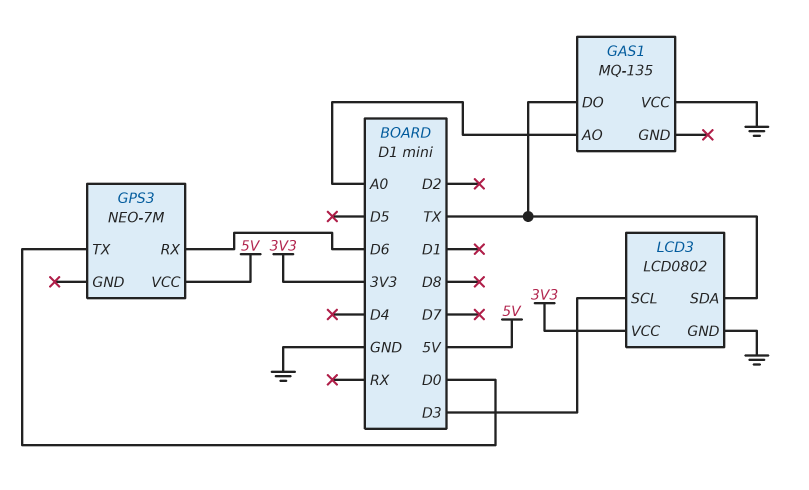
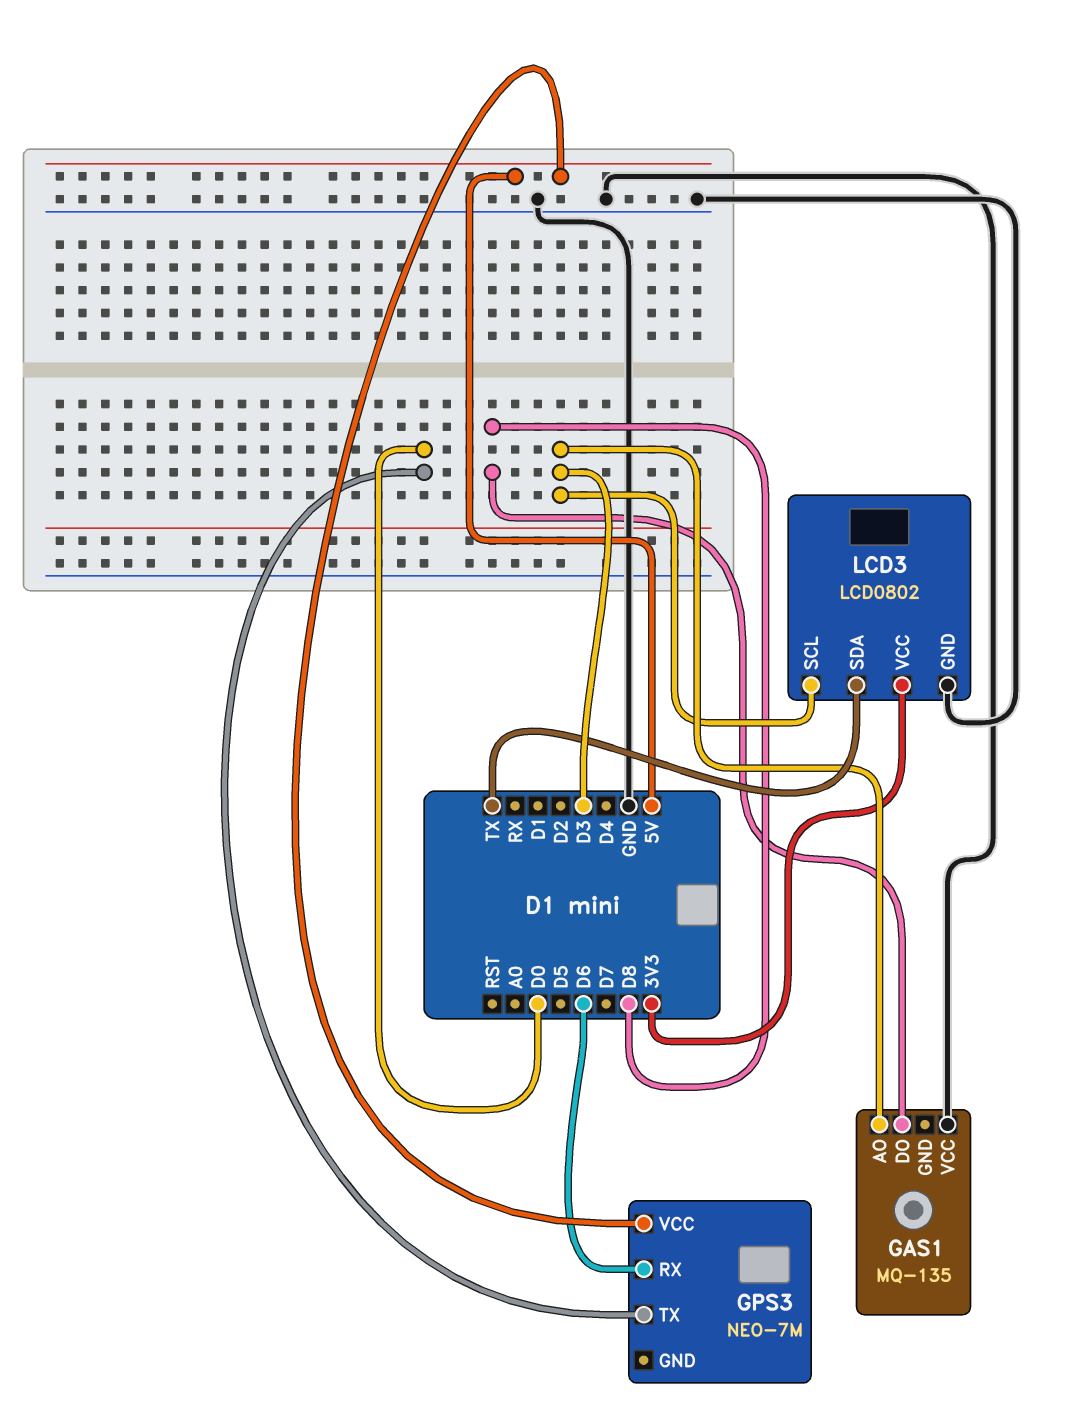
GAS1 pin AO: A0 -> D3
GAS1 pin DO: TX -> D8

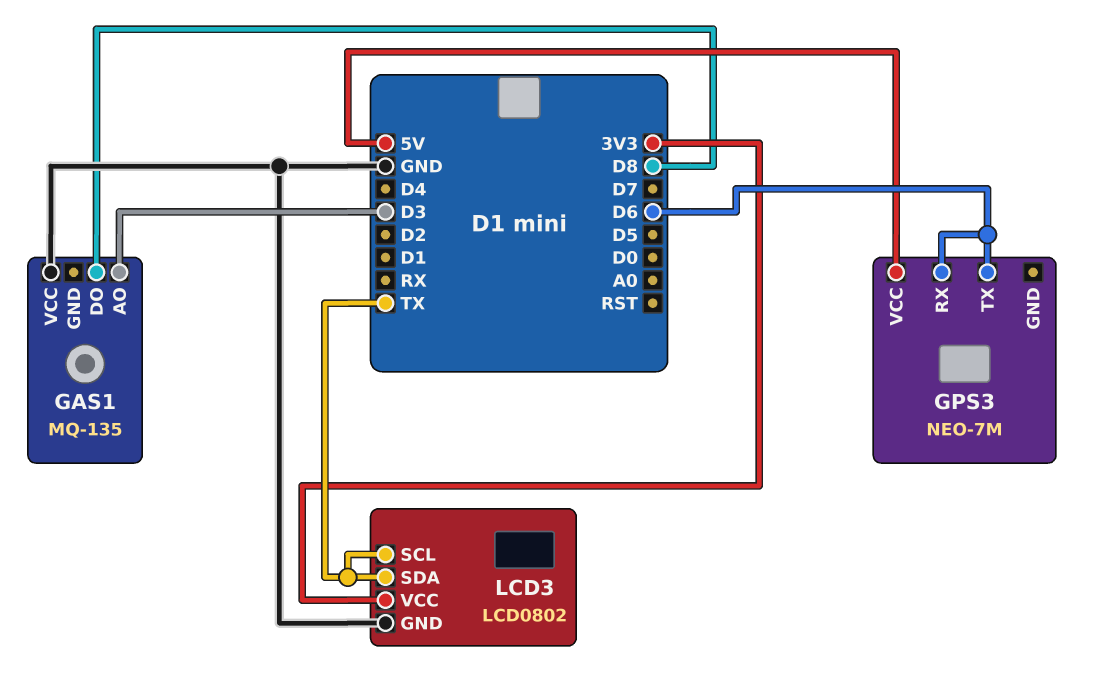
GPS3 pin TX: D0 -> D6
LCD3 pin SCL: D3 -> TX

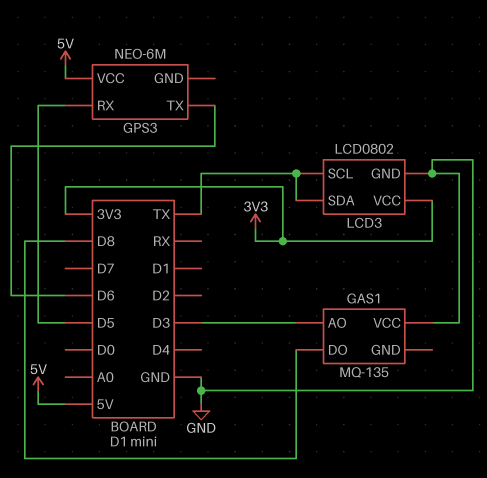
GPS3: NEO-7M -> NEO-6M
GPS3 pin RX: D6 -> D5

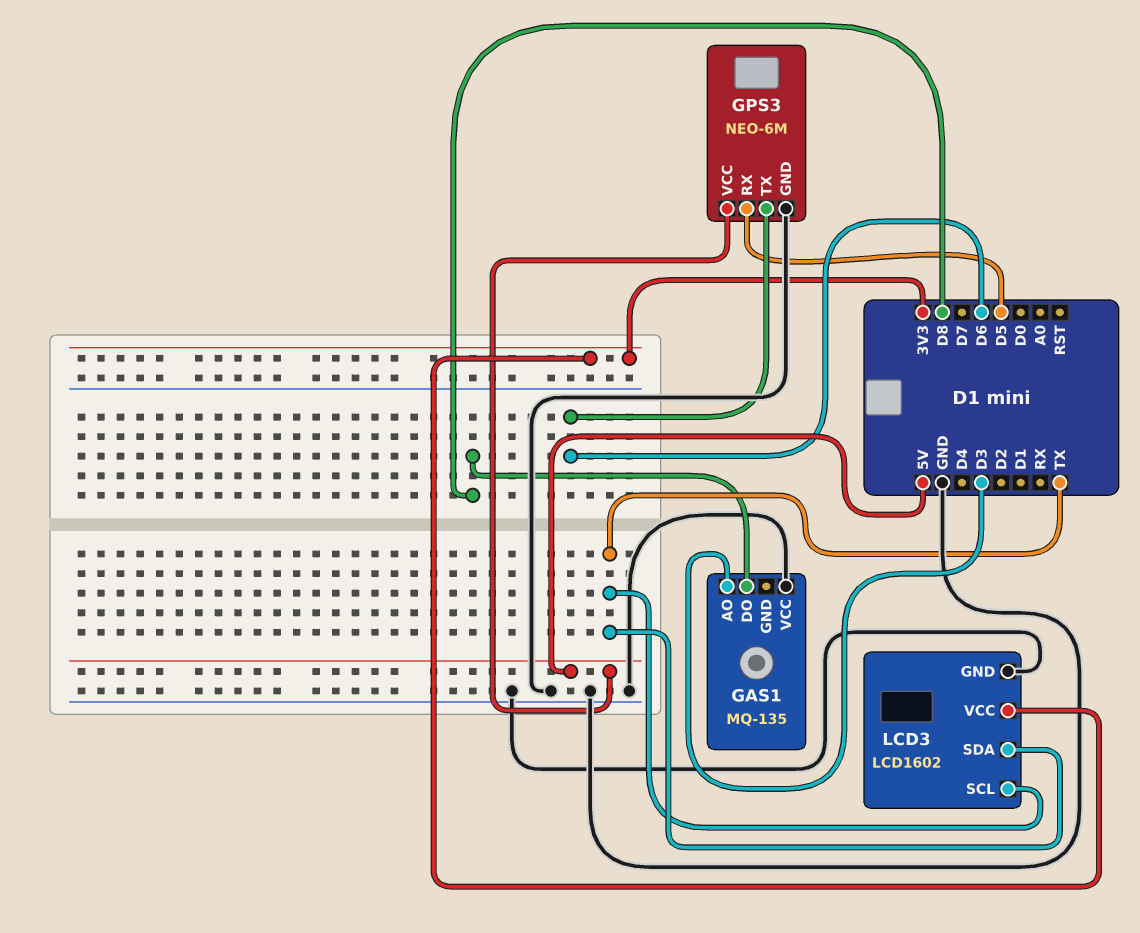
GPS3 pin GND: none -> GND
LCD3: LCD0802 -> LCD1602

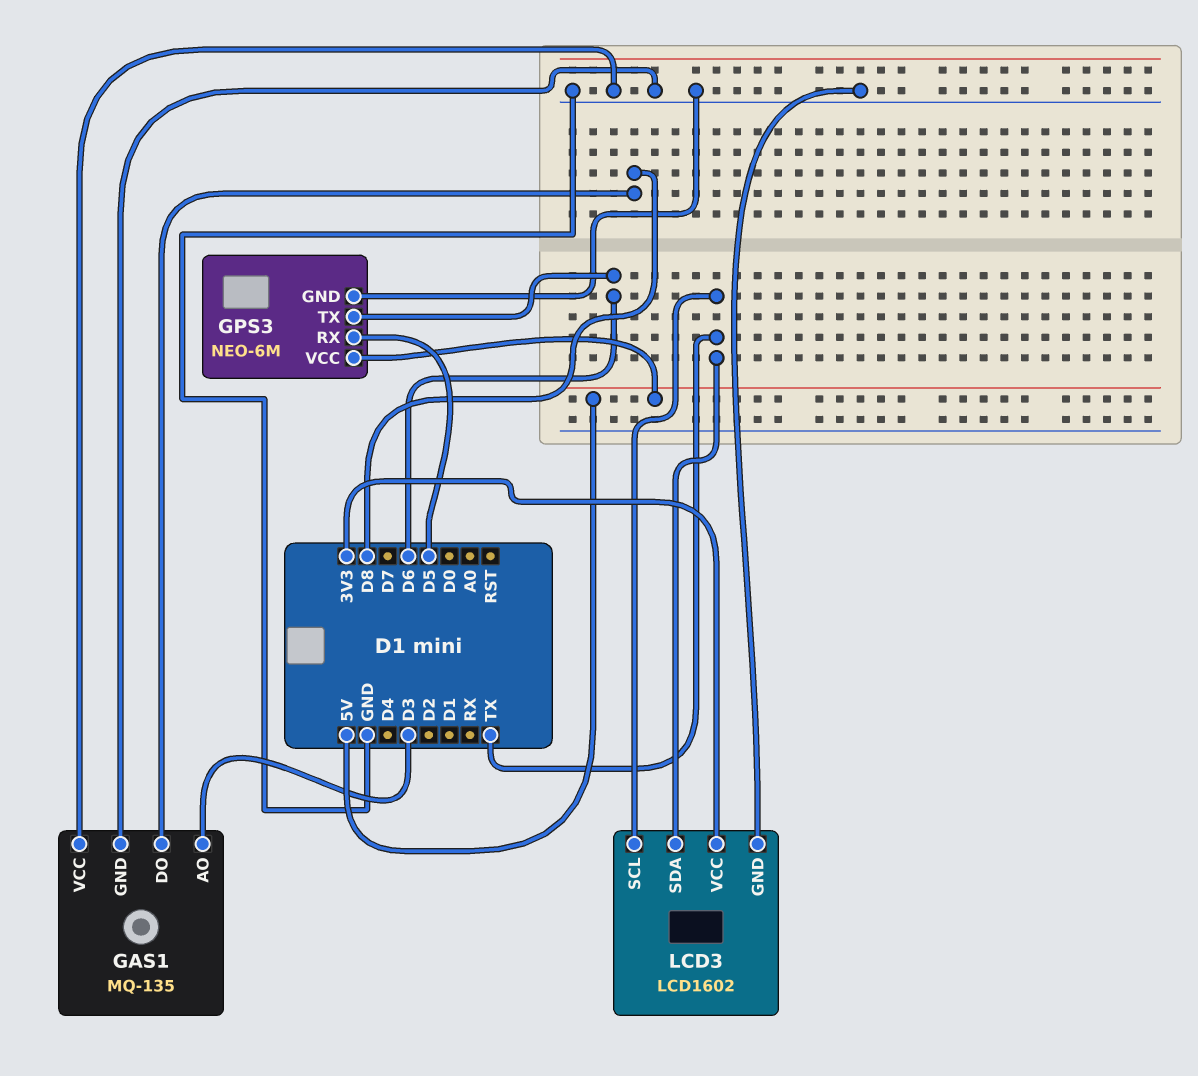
GAS1 pin GND: none -> GND

